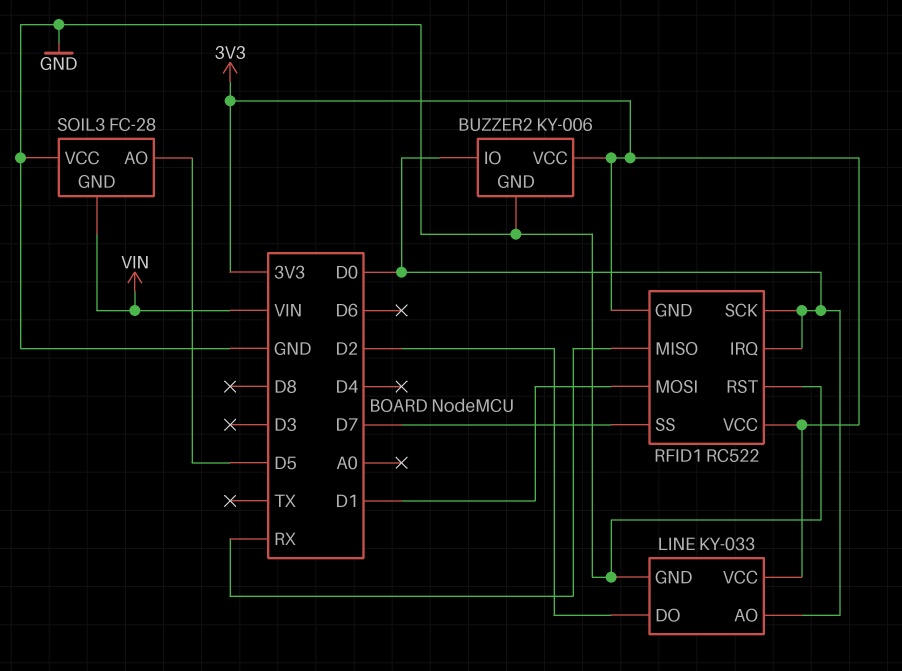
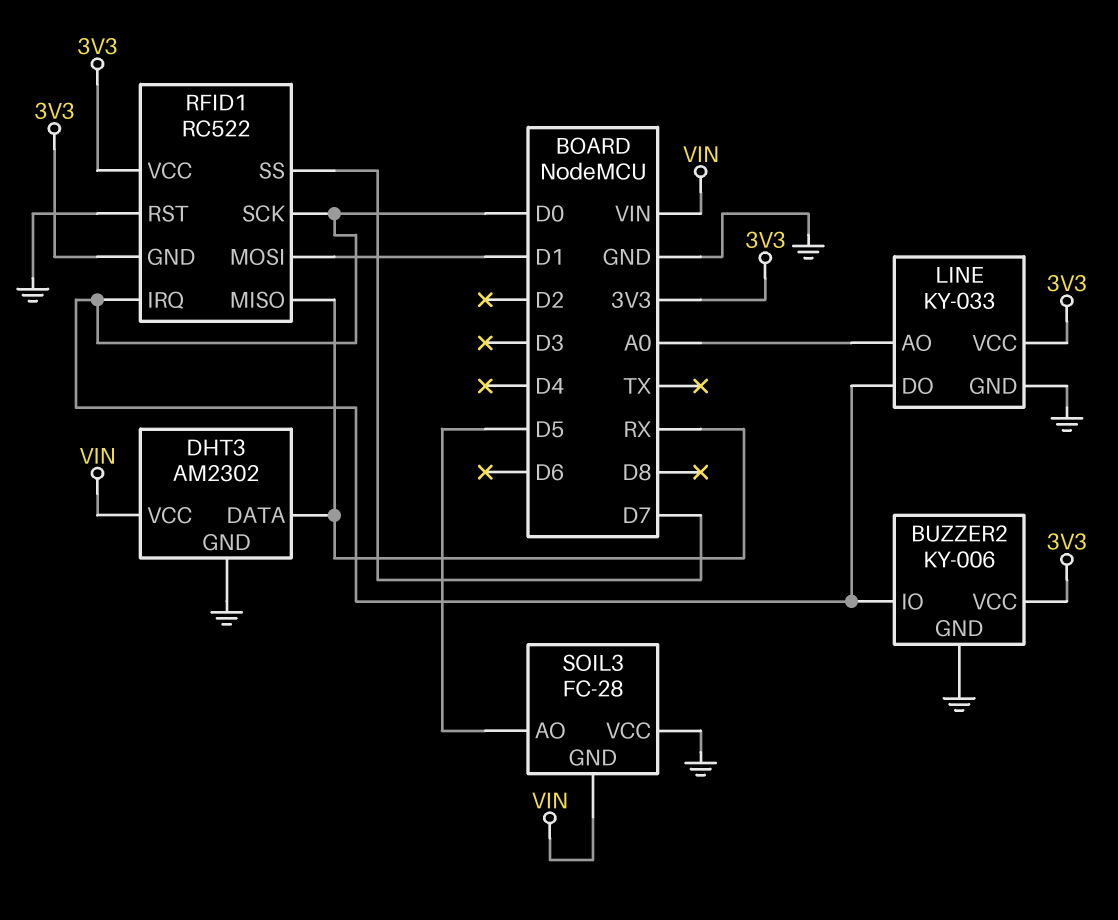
DHT3: none -> AM2302
DHT3 pin DATA: none -> RX
DHT3 pin GND: none -> GND
DHT3 pin VCC: none -> VIN
LINE pin AO: D0 -> A0
LINE pin DO: D2 -> D0

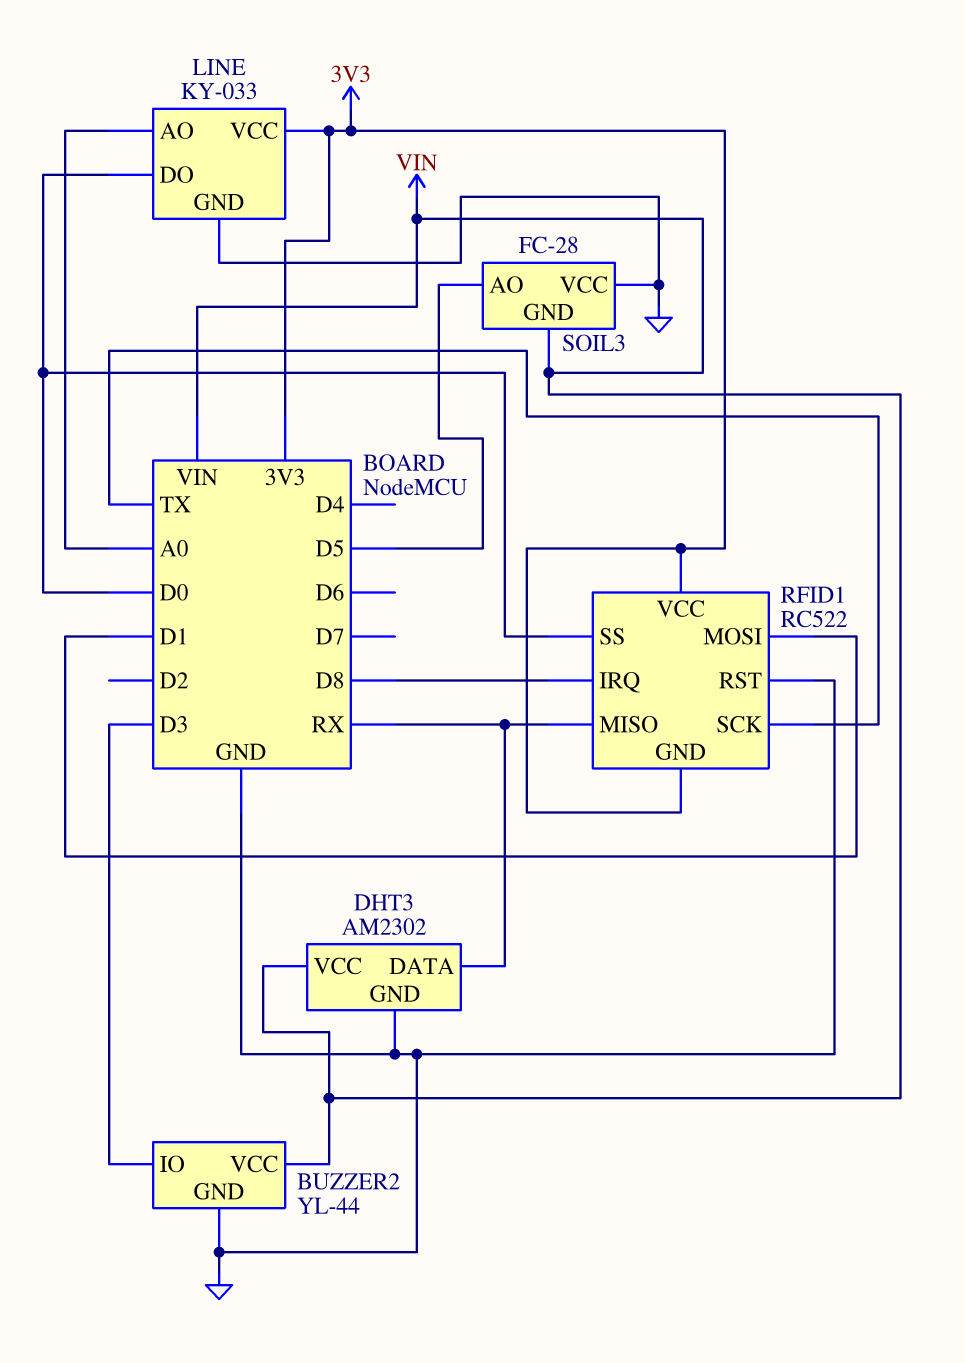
BUZZER2: KY-006 -> YL-44
BUZZER2 pin IO: D0 -> D3
BUZZER2 pin VCC: 3V3 -> VIN
RFID1 pin IRQ: D0 -> D8
RFID1 pin SCK: D0 -> TX
RFID1 pin SS: D7 -> D0

